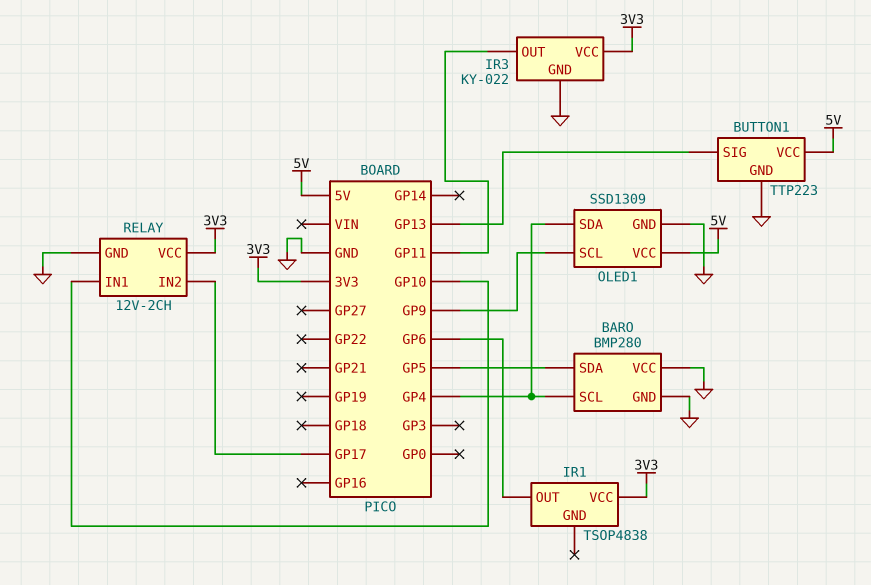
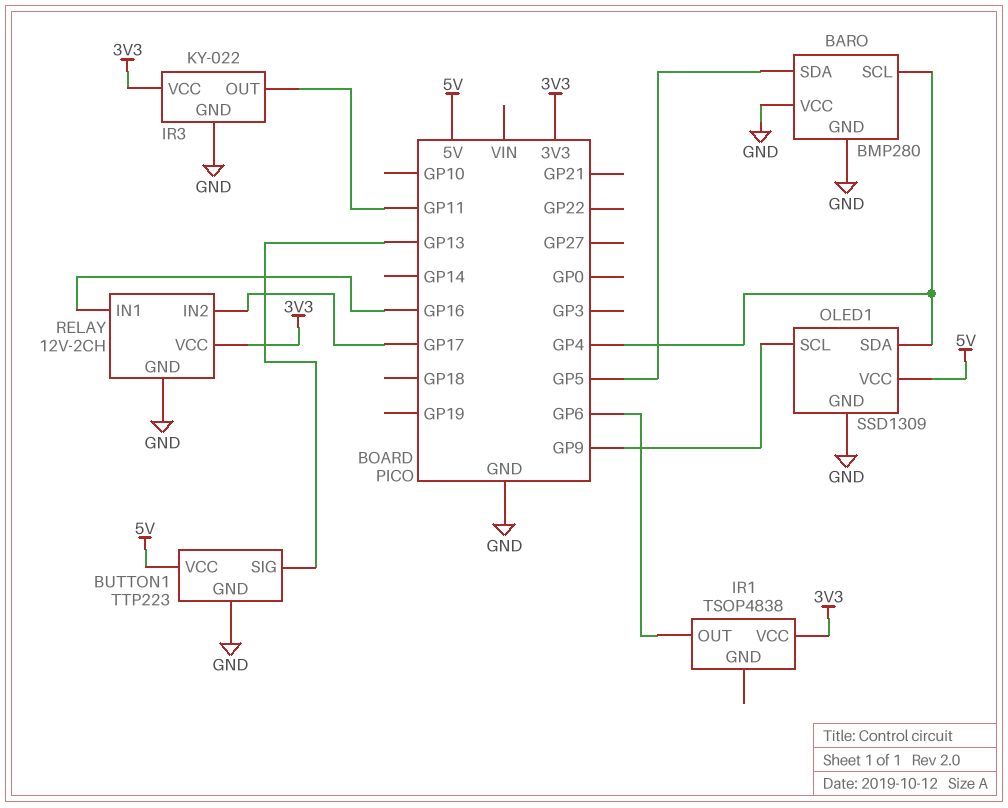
RELAY pin IN1: GP10 -> GP16

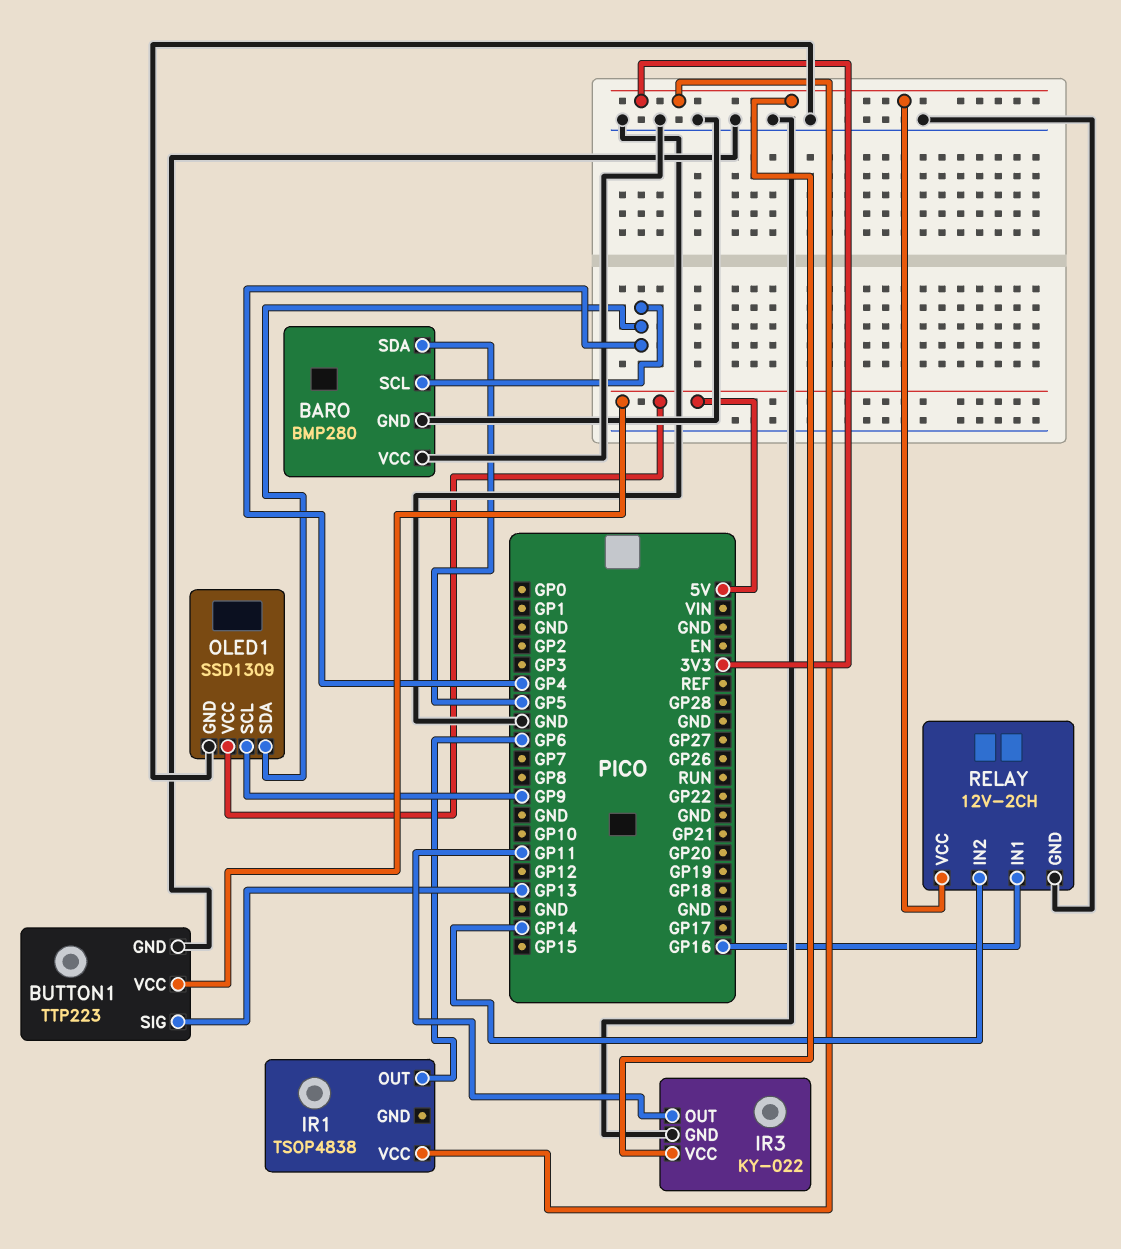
RELAY pin IN2: GP17 -> GP14

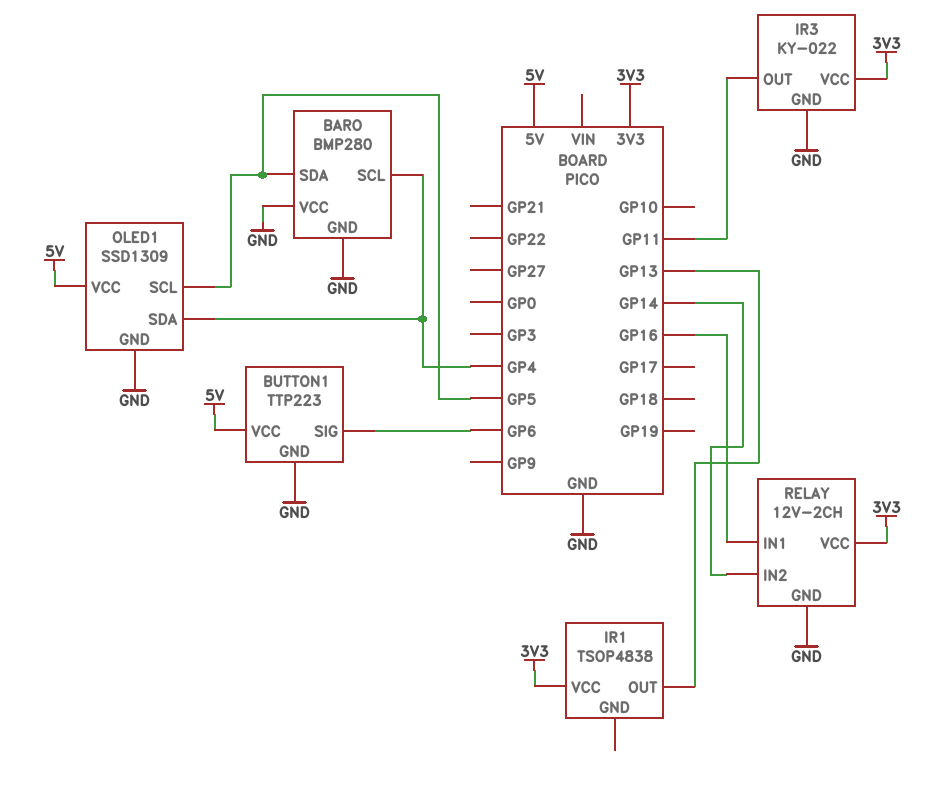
BUTTON1 pin SIG: GP13 -> GP6
IR1 pin OUT: GP6 -> GP13
OLED1 pin SCL: GP9 -> GP5

